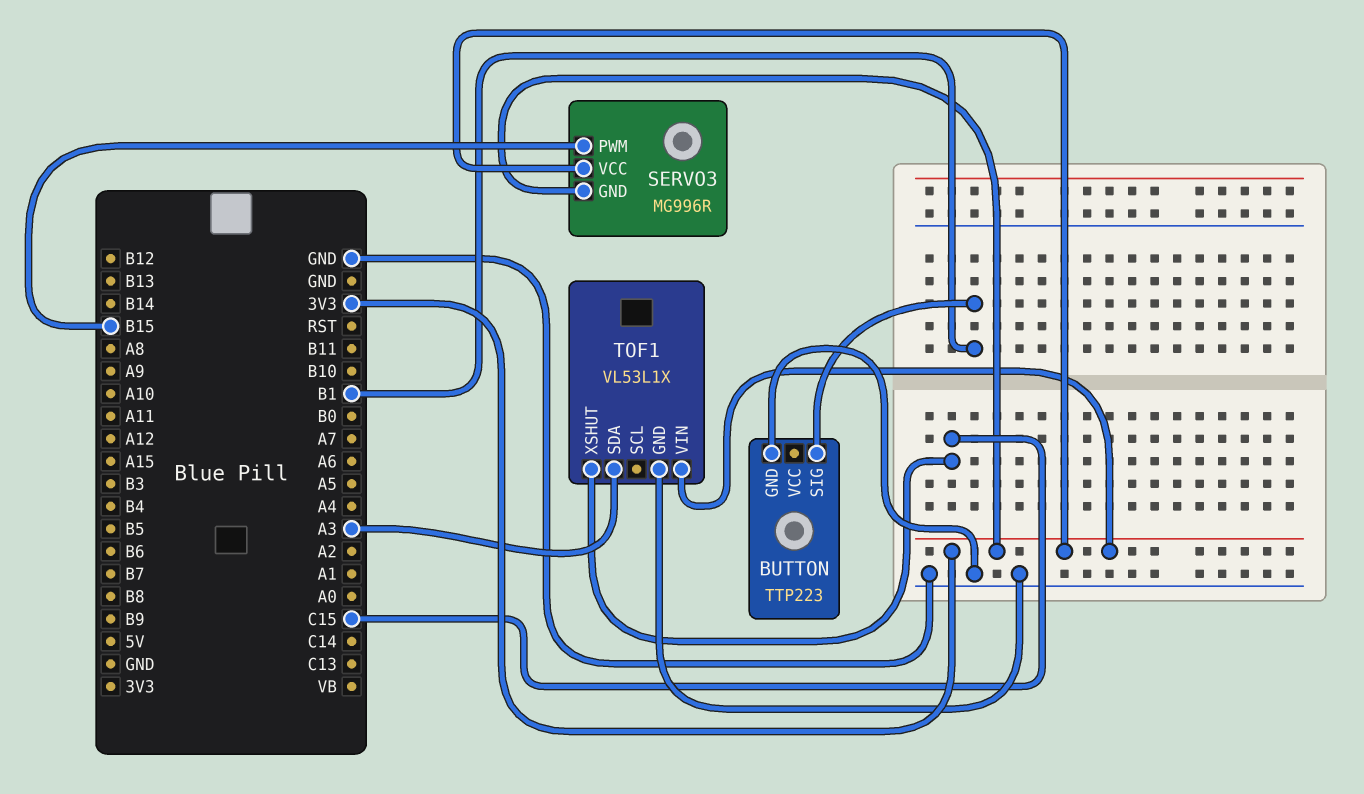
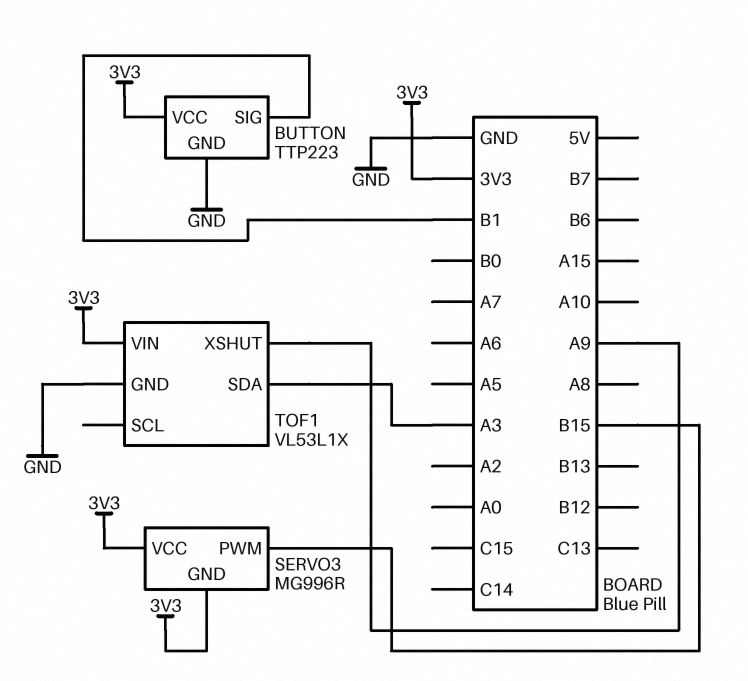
BUTTON pin VCC: none -> 3V3
TOF1 pin XSHUT: C15 -> A9

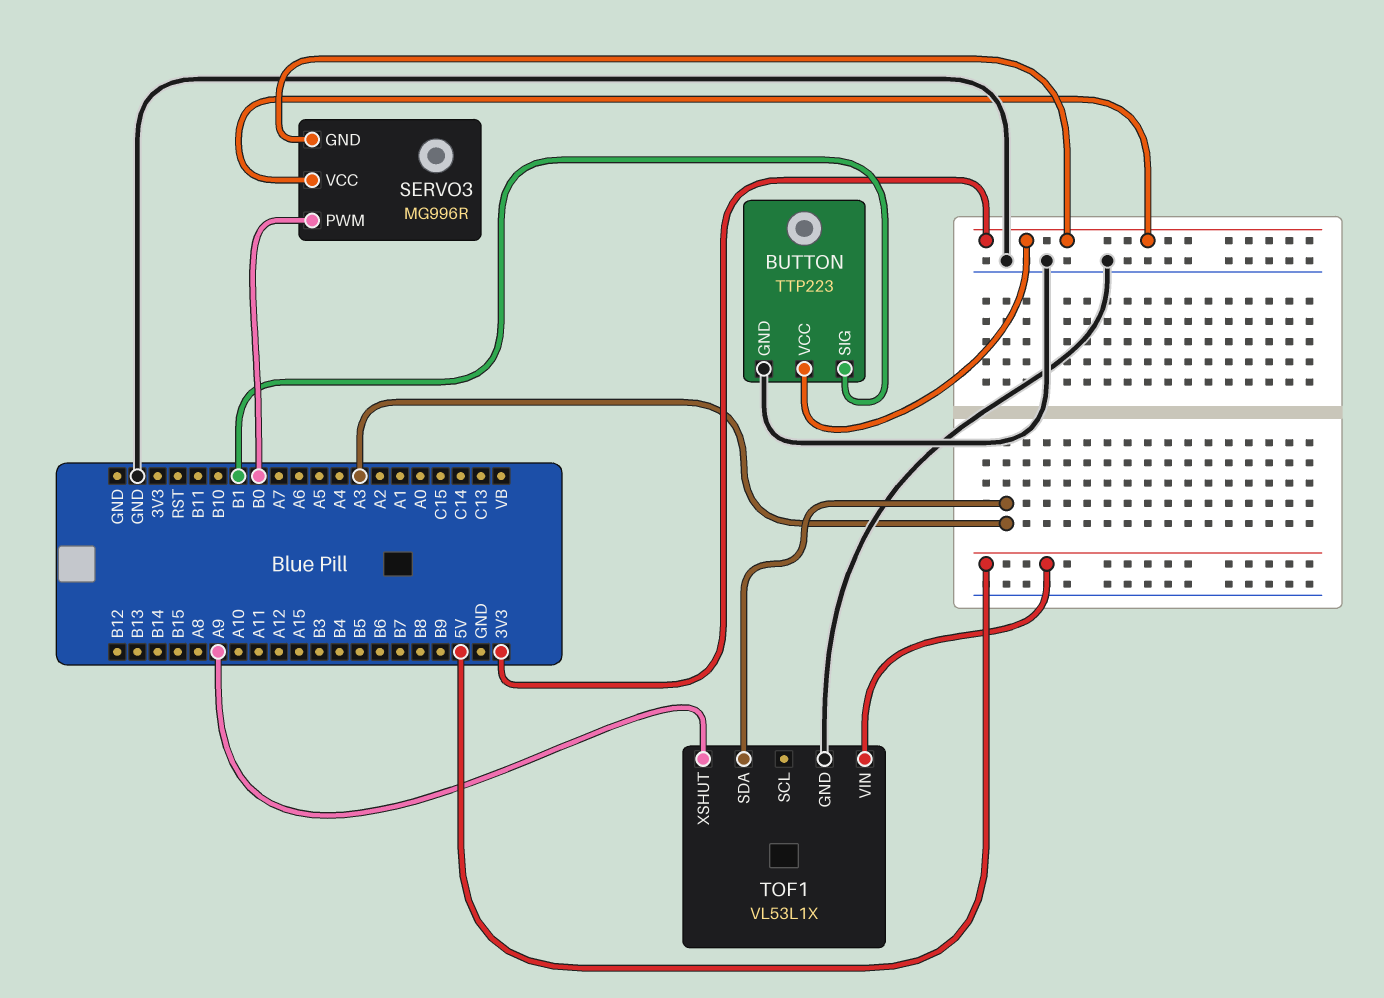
SERVO3 pin PWM: B15 -> B0
TOF1 pin VIN: 3V3 -> 5V

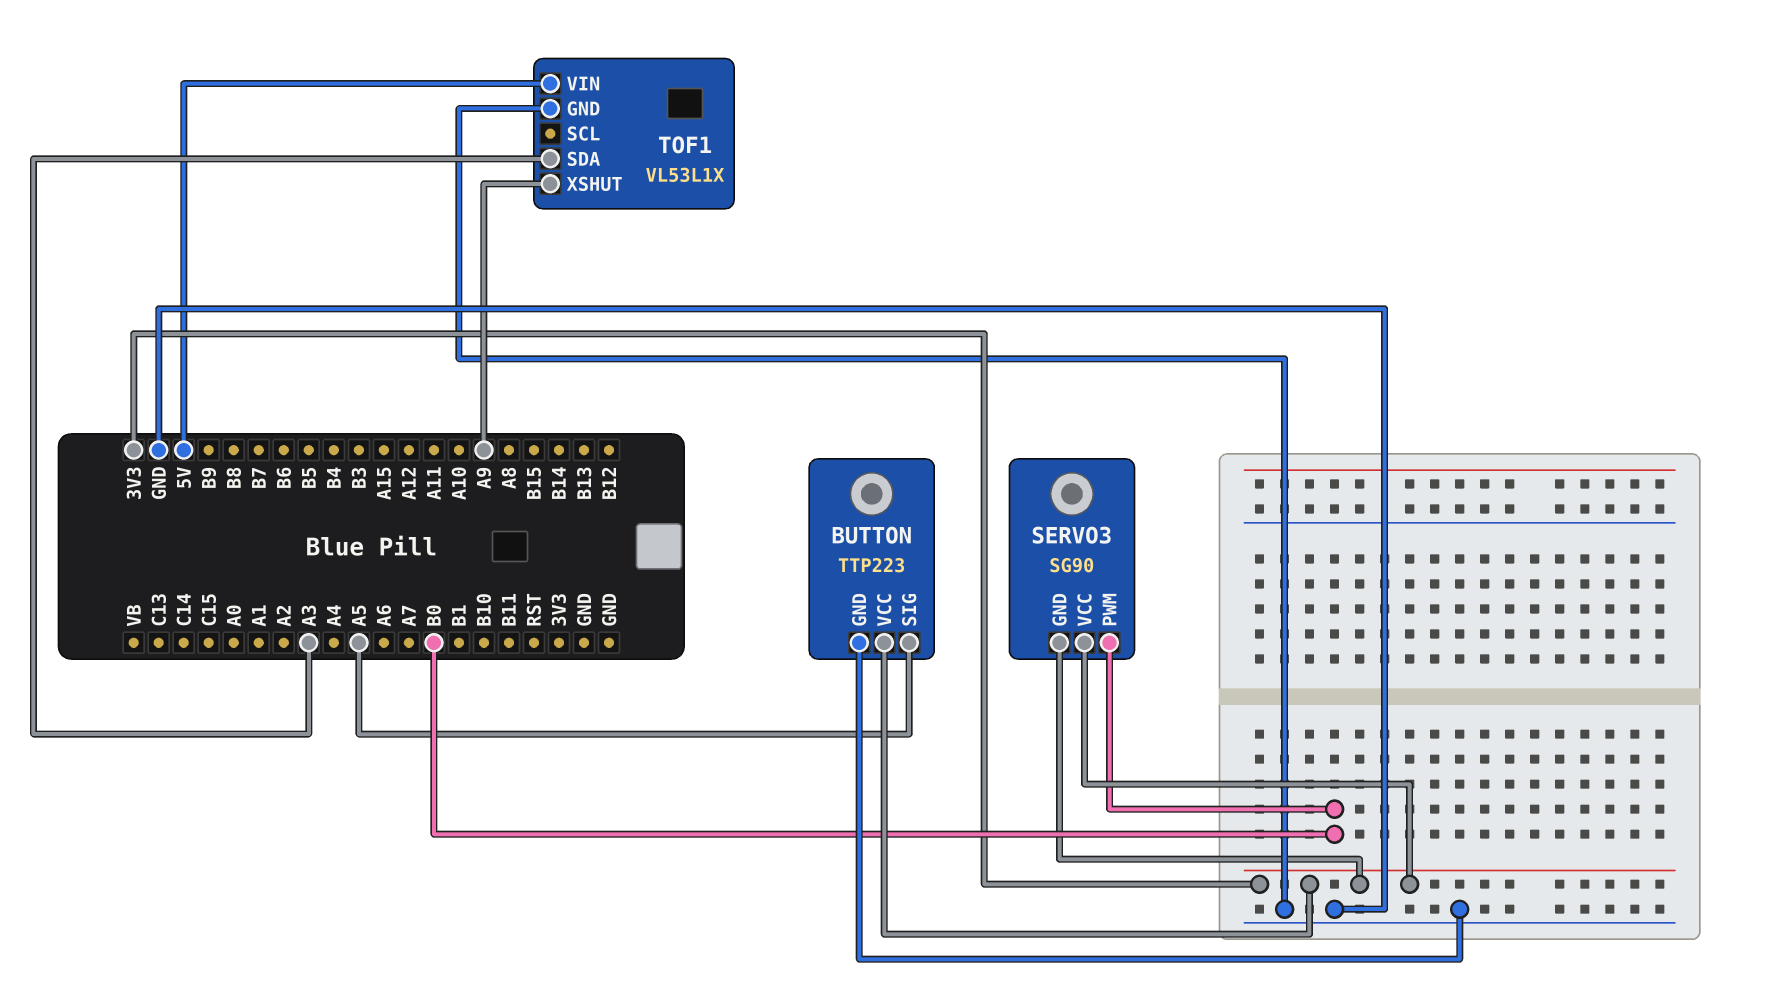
BUTTON pin SIG: B1 -> A5
SERVO3: MG996R -> SG90

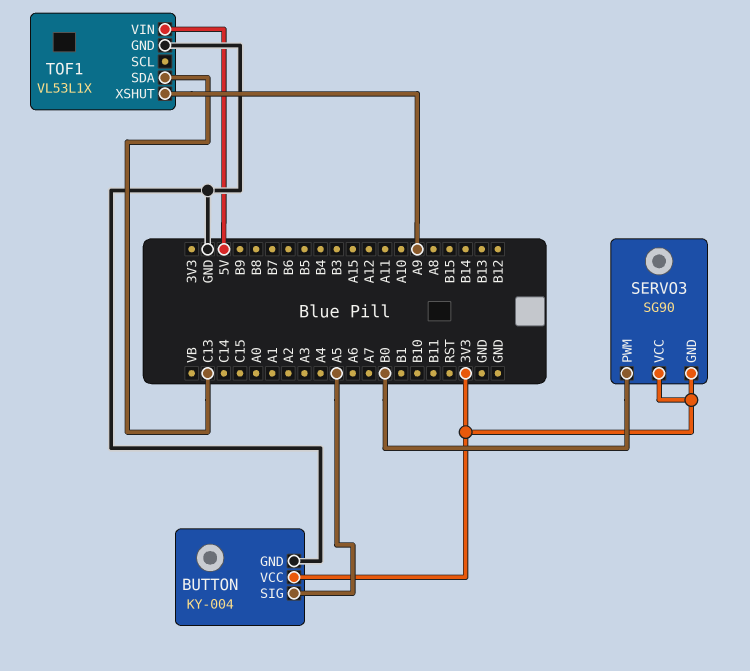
BUTTON: TTP223 -> KY-004
TOF1 pin SDA: A3 -> C13

